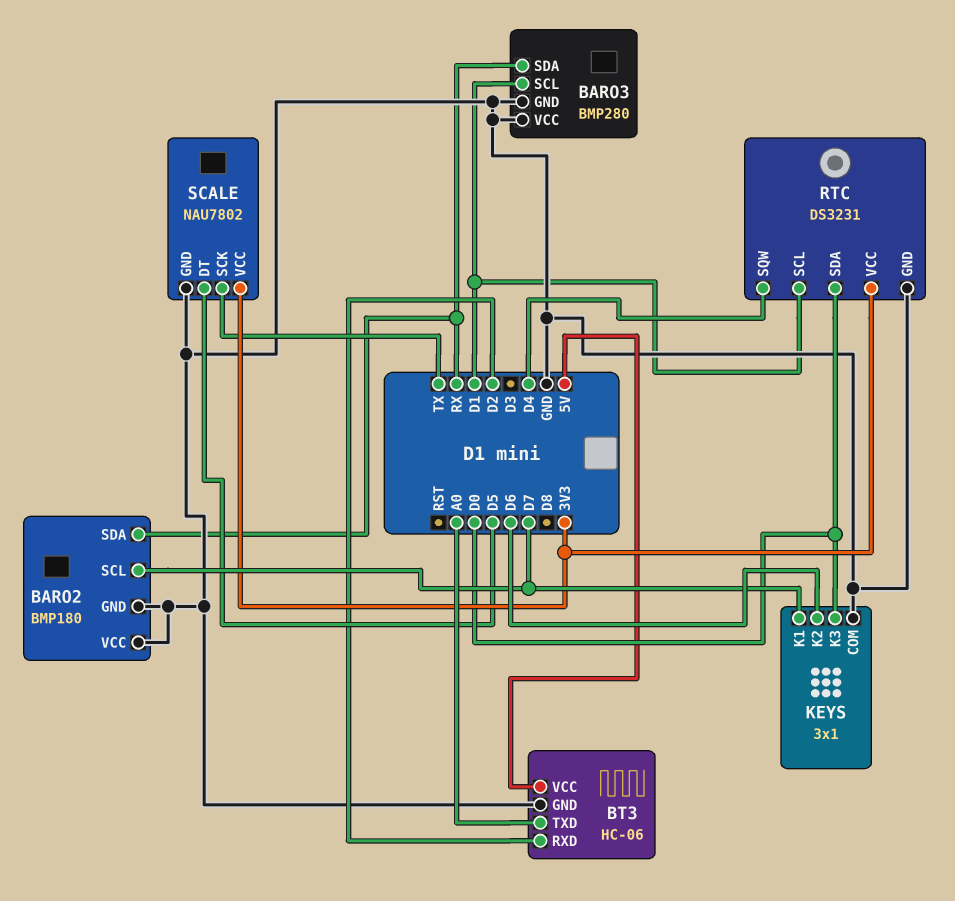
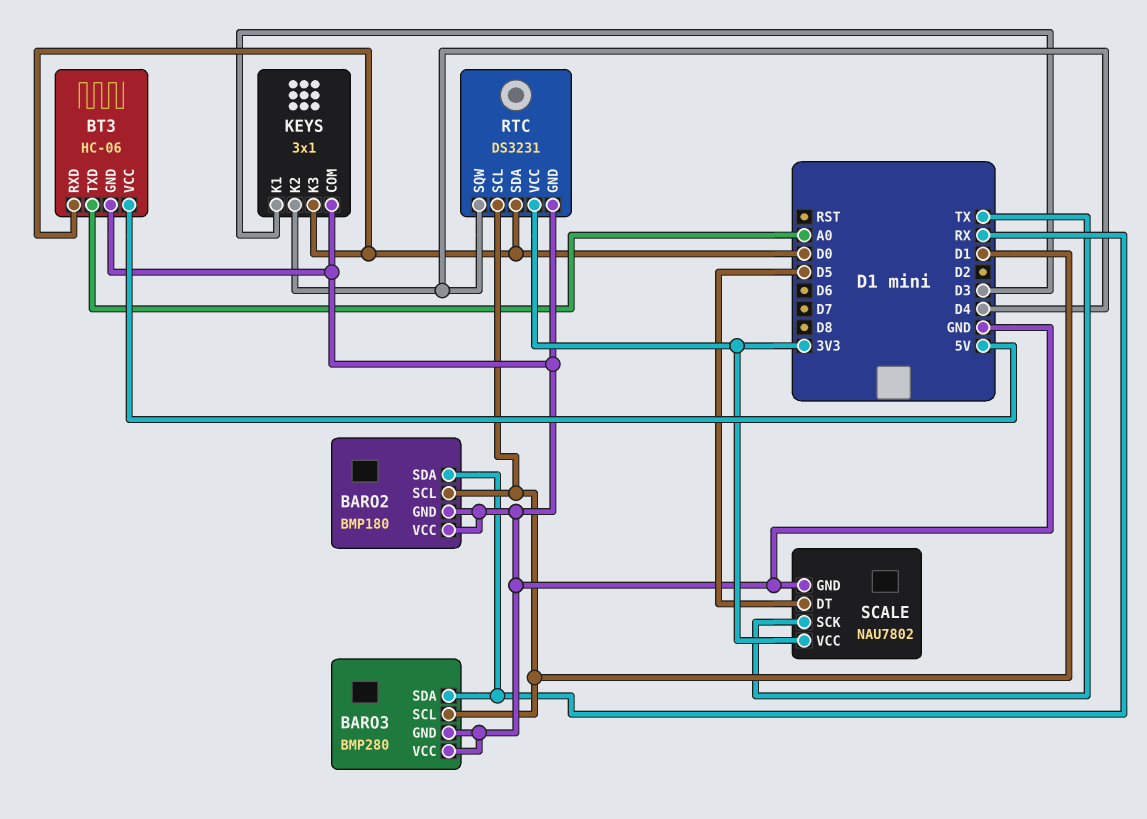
BARO2 pin SCL: D7 -> D1
BT3 pin RXD: D2 -> D0
KEYS pin K1: D7 -> D3
KEYS pin K2: D6 -> D4

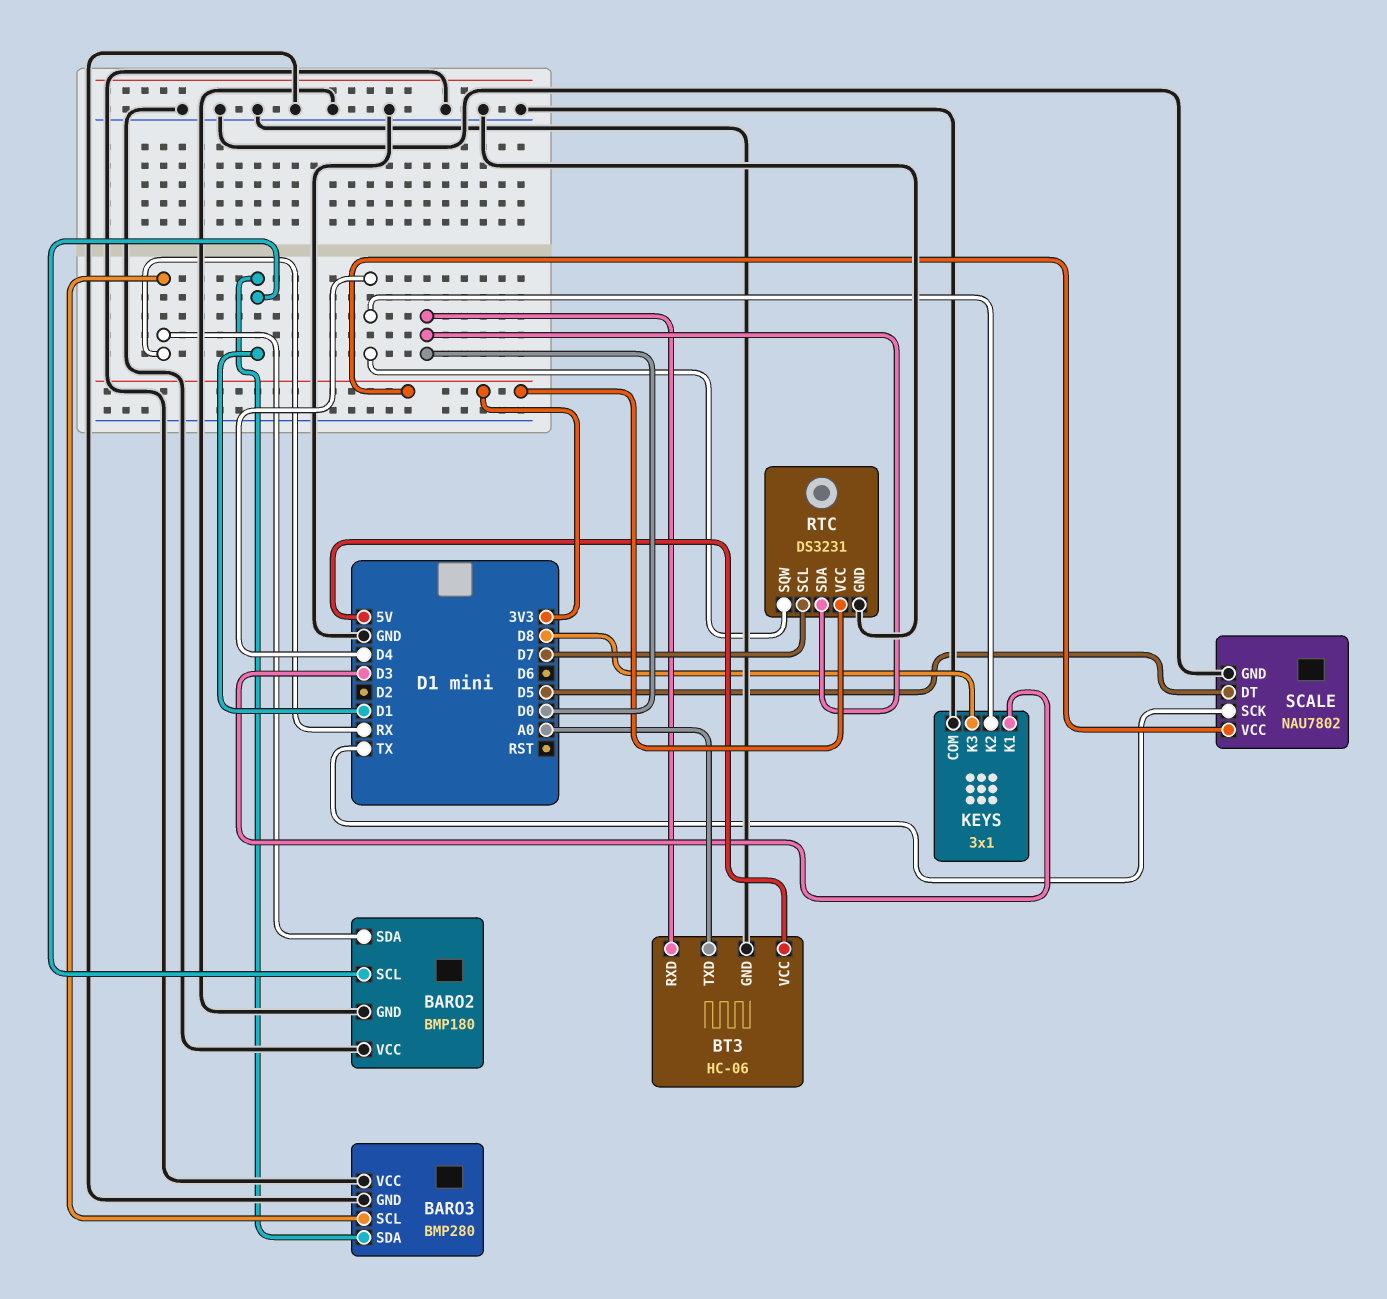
BARO3 pin SCL: D1 -> RX
BARO3 pin SDA: RX -> D1
KEYS pin K3: D0 -> D8
RTC pin SCL: D1 -> D7

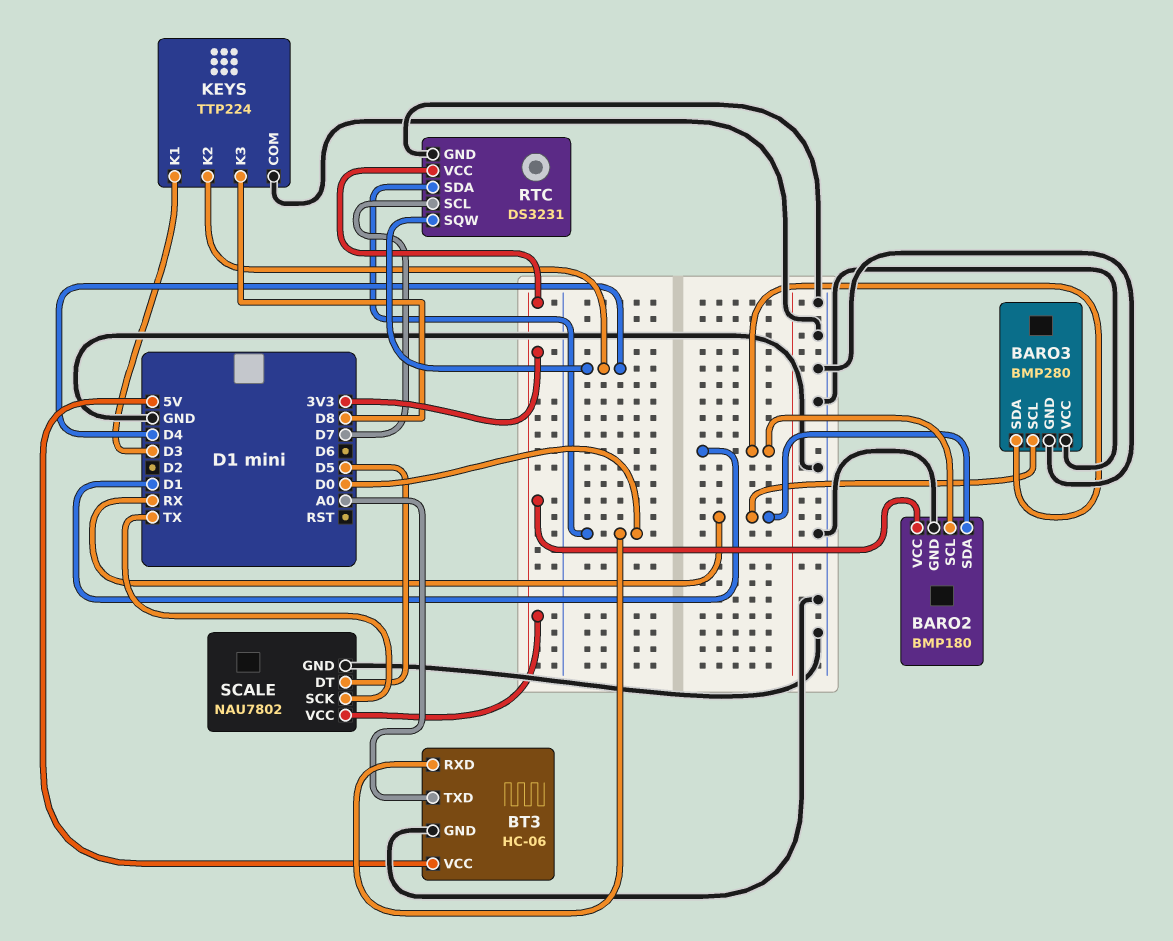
BARO2 pin VCC: GND -> 3V3
KEYS: 3x1 -> TTP224

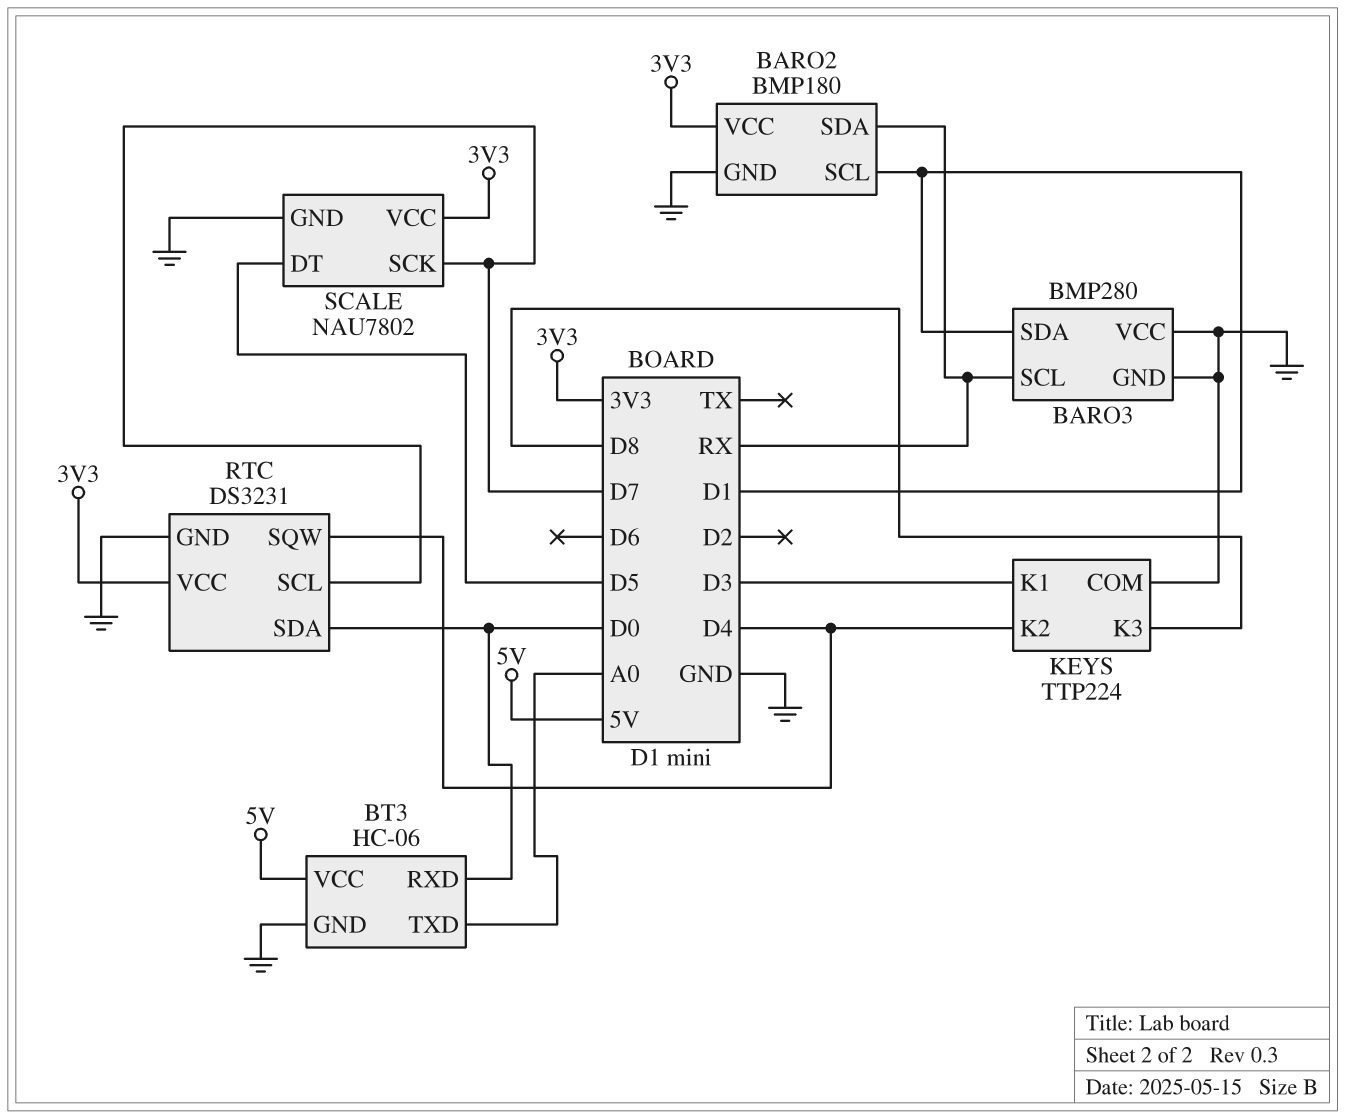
SCALE pin SCK: TX -> D7

